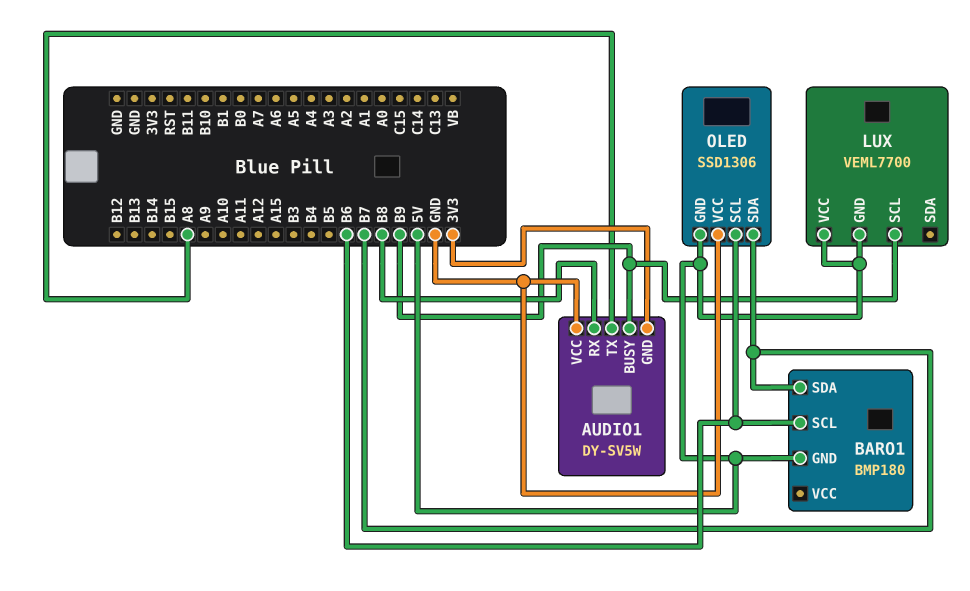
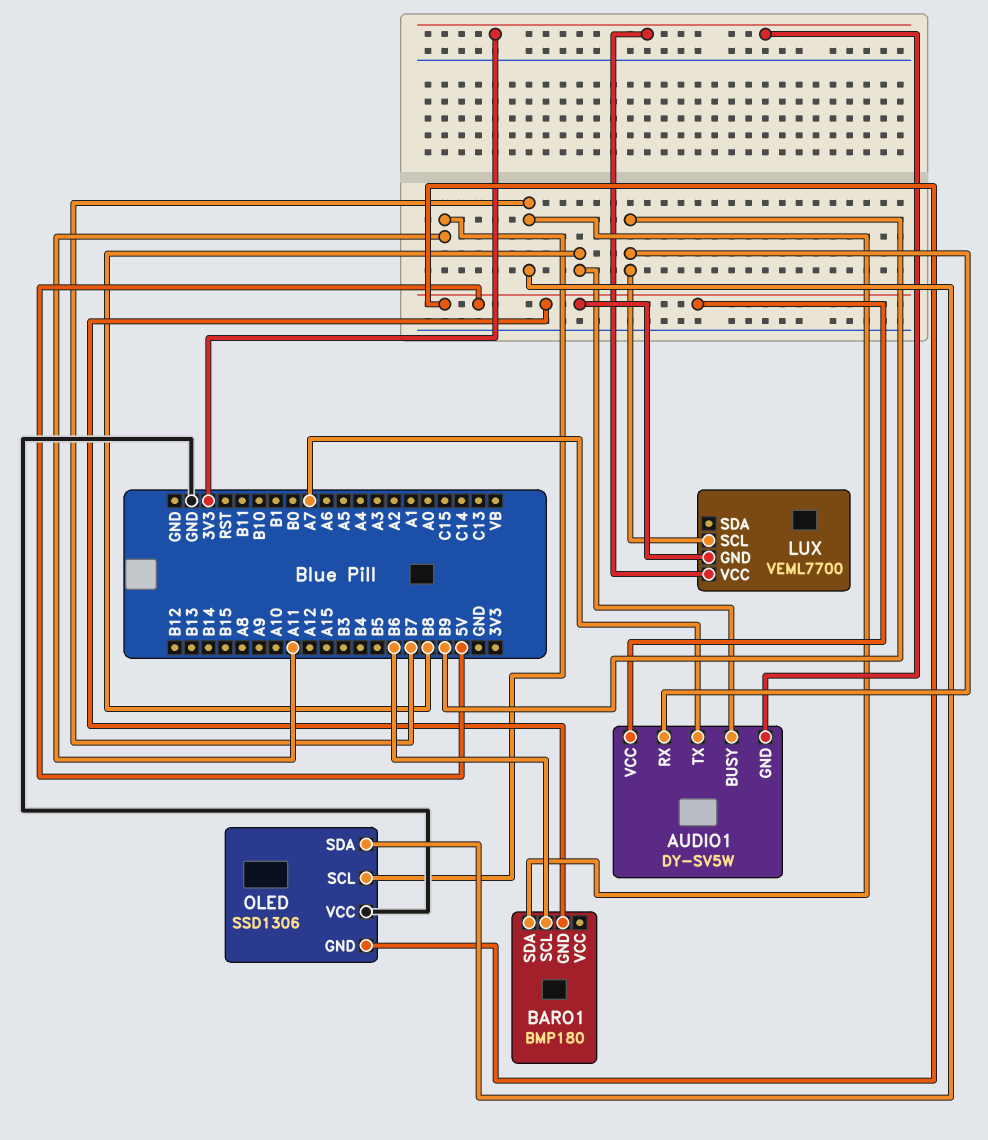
AUDIO1 pin BUSY: B9 -> B8
AUDIO1 pin RX: B8 -> B9
AUDIO1 pin TX: A8 -> A7
AUDIO1 pin VCC: GND -> 5V
LUX pin VCC: 5V -> 3V3
OLED pin SCL: B6 -> A11

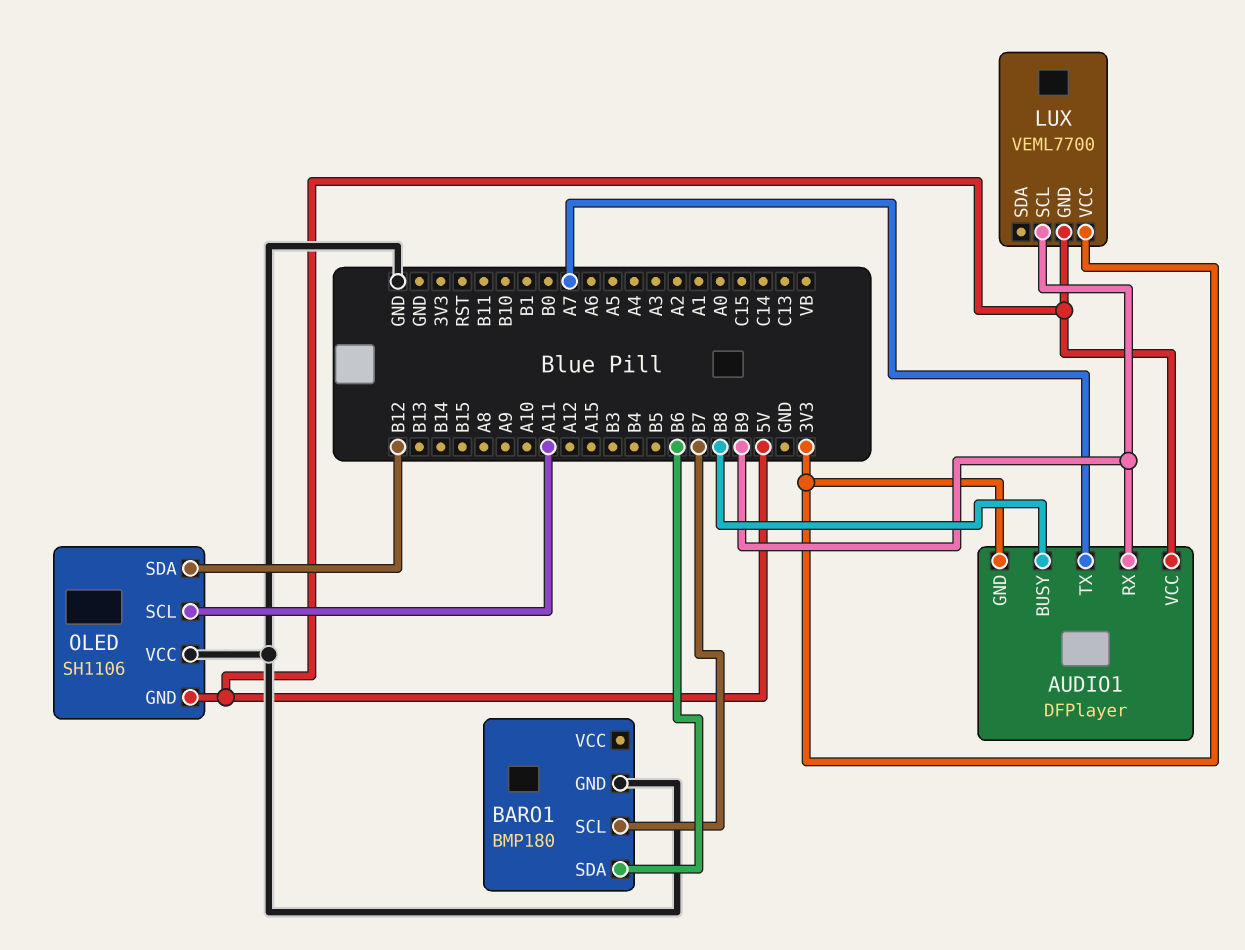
AUDIO1: DY-SV5W -> DFPlayer
BARO1 pin GND: 5V -> GND
BARO1 pin SCL: B6 -> B7
BARO1 pin SDA: B7 -> B6
OLED: SSD1306 -> SH1106
OLED pin SDA: B7 -> B12

